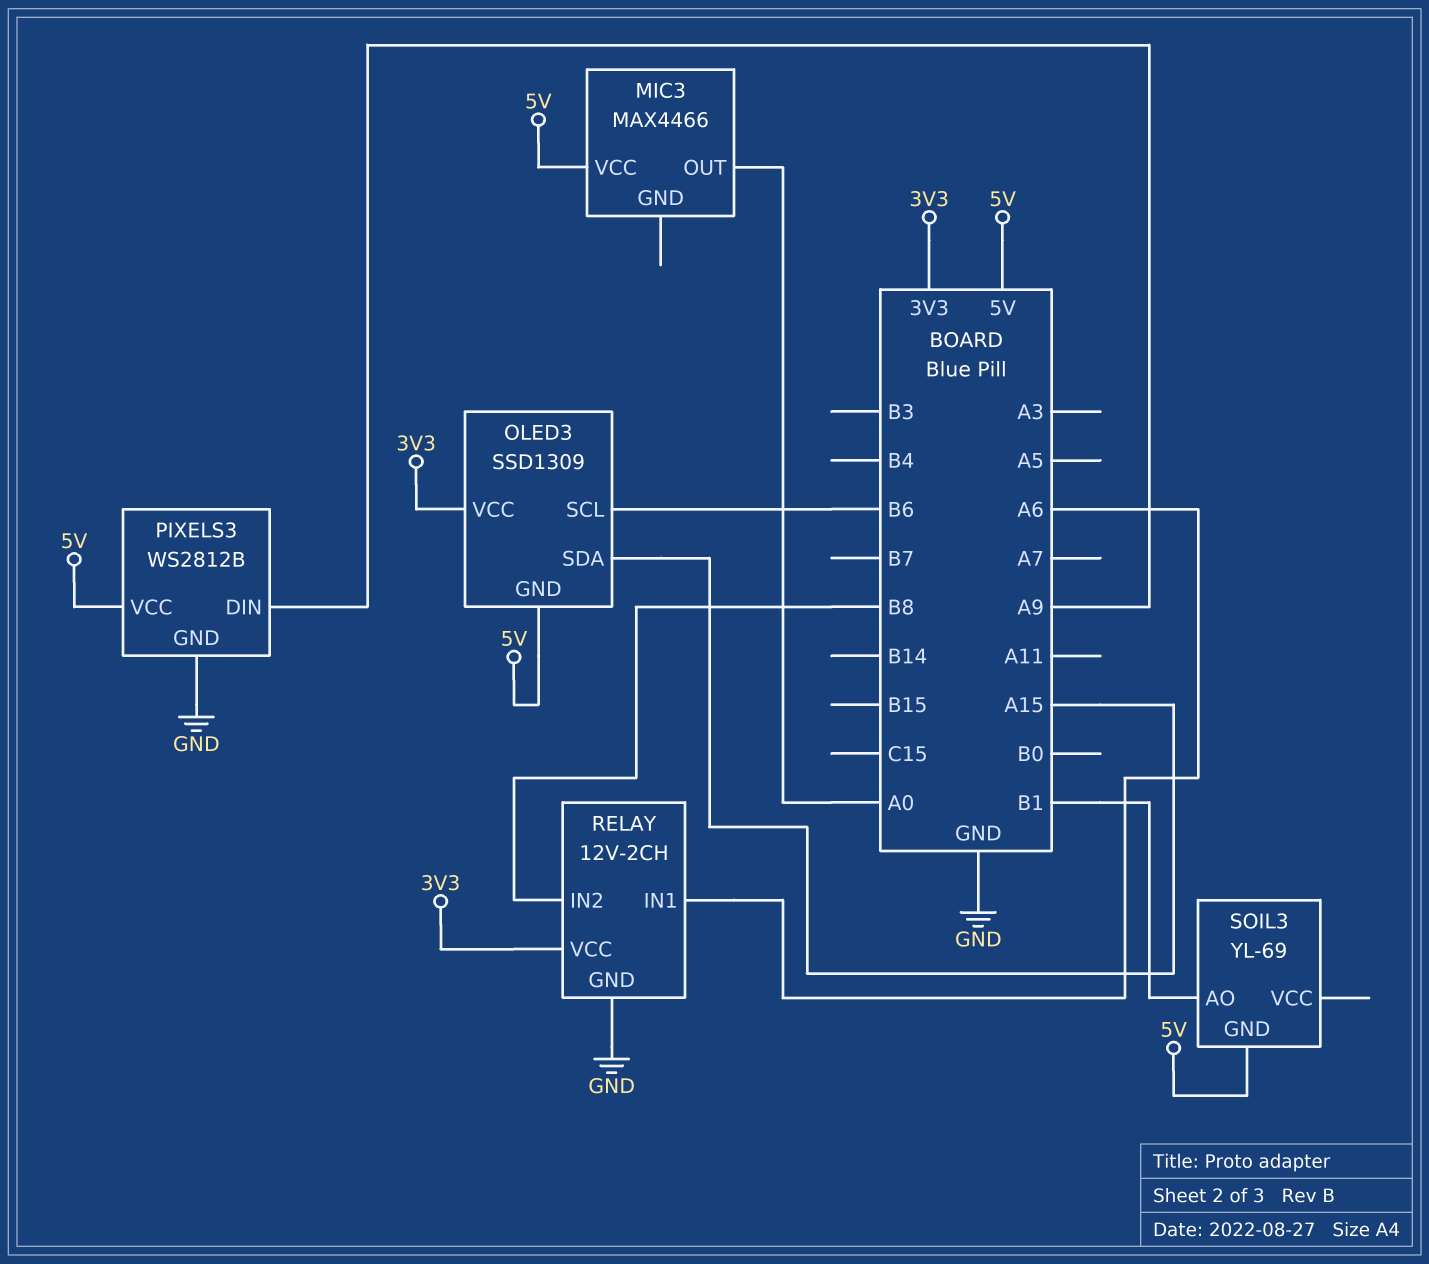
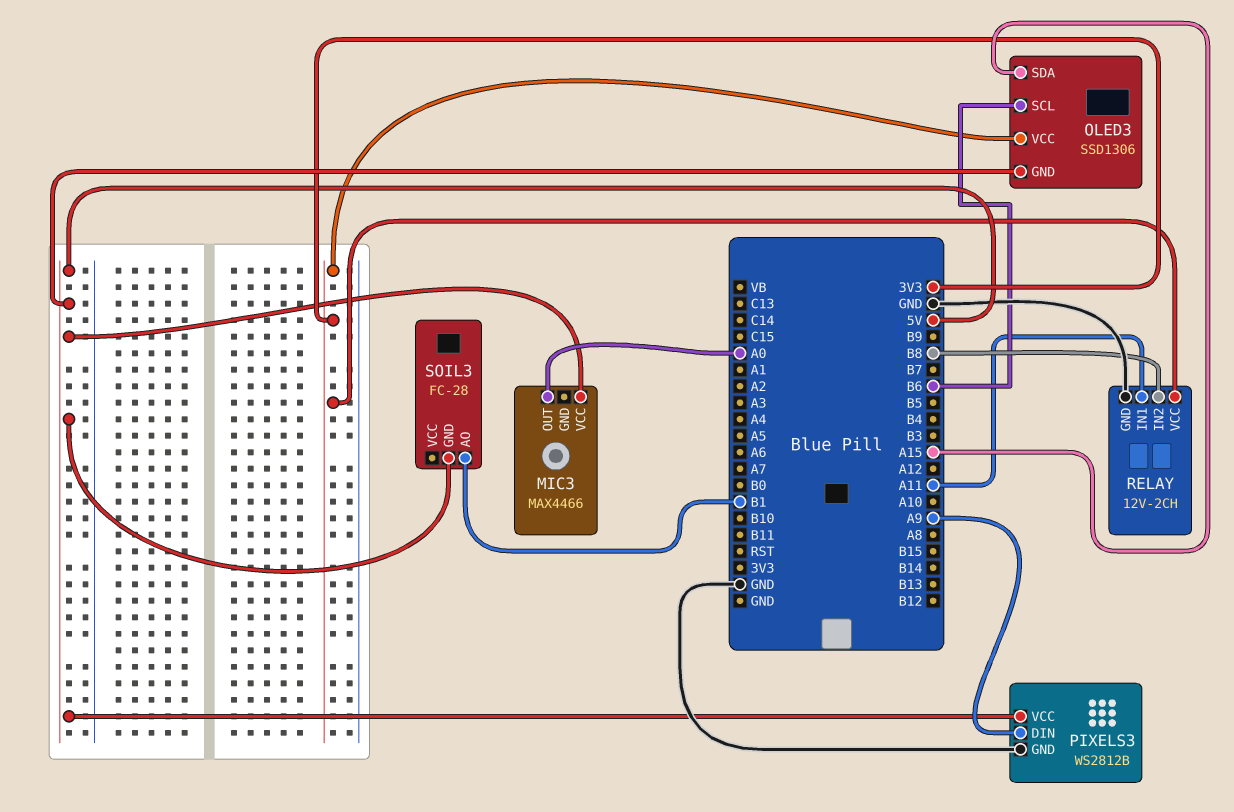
OLED3: SSD1309 -> SSD1306
RELAY pin IN1: A6 -> A11
SOIL3: YL-69 -> FC-28

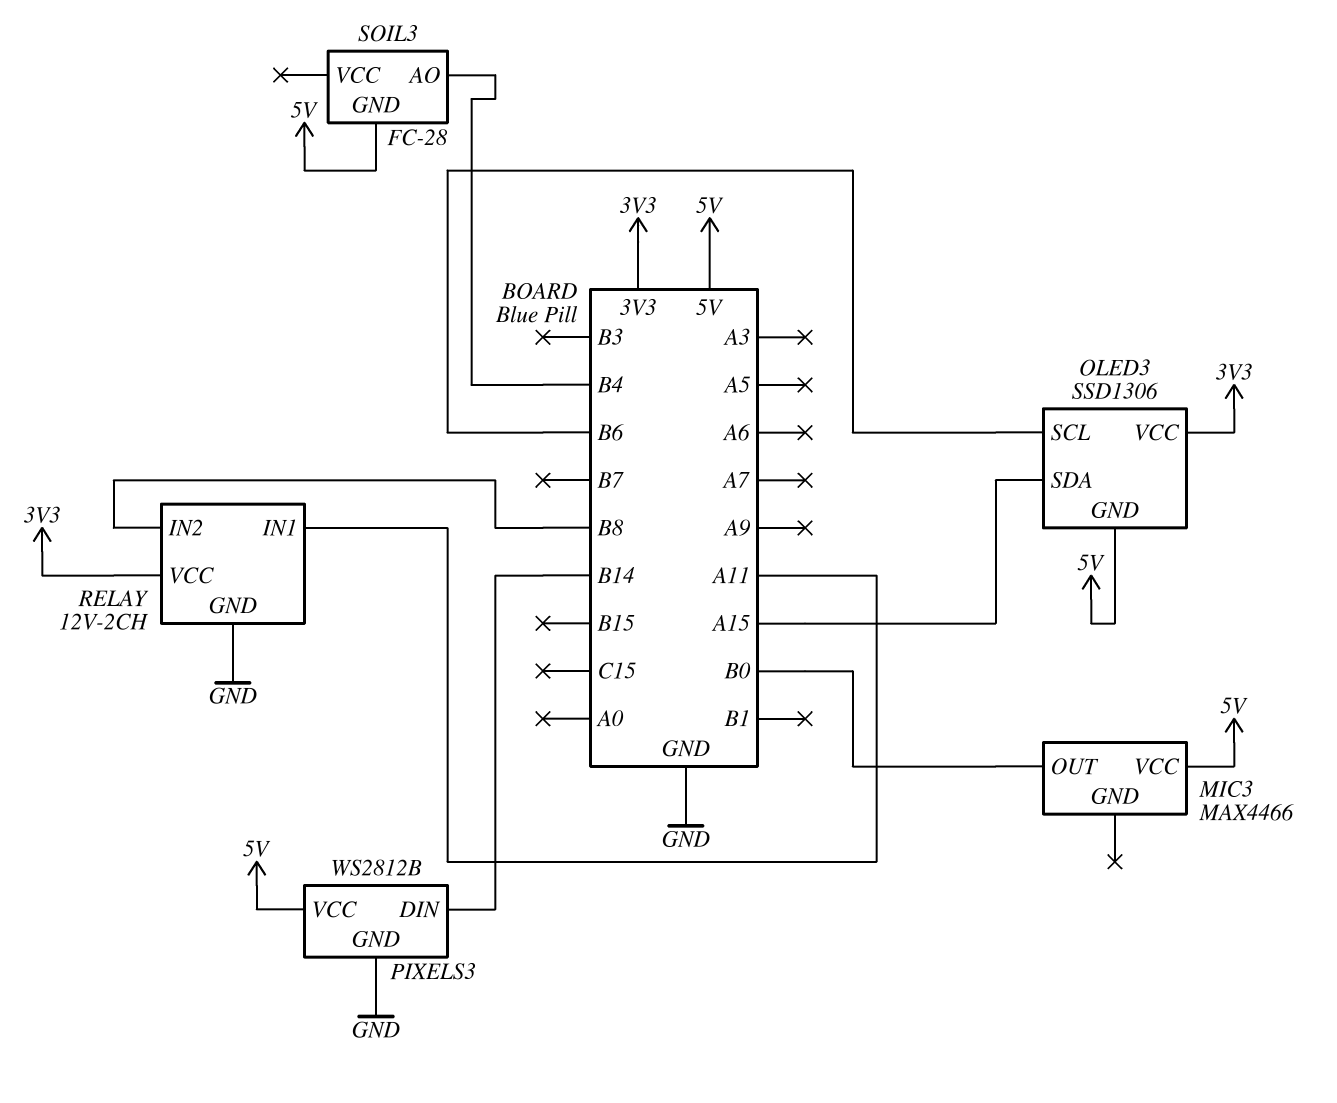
MIC3 pin OUT: A0 -> B0
PIXELS3 pin DIN: A9 -> B14
SOIL3 pin AO: B1 -> B4

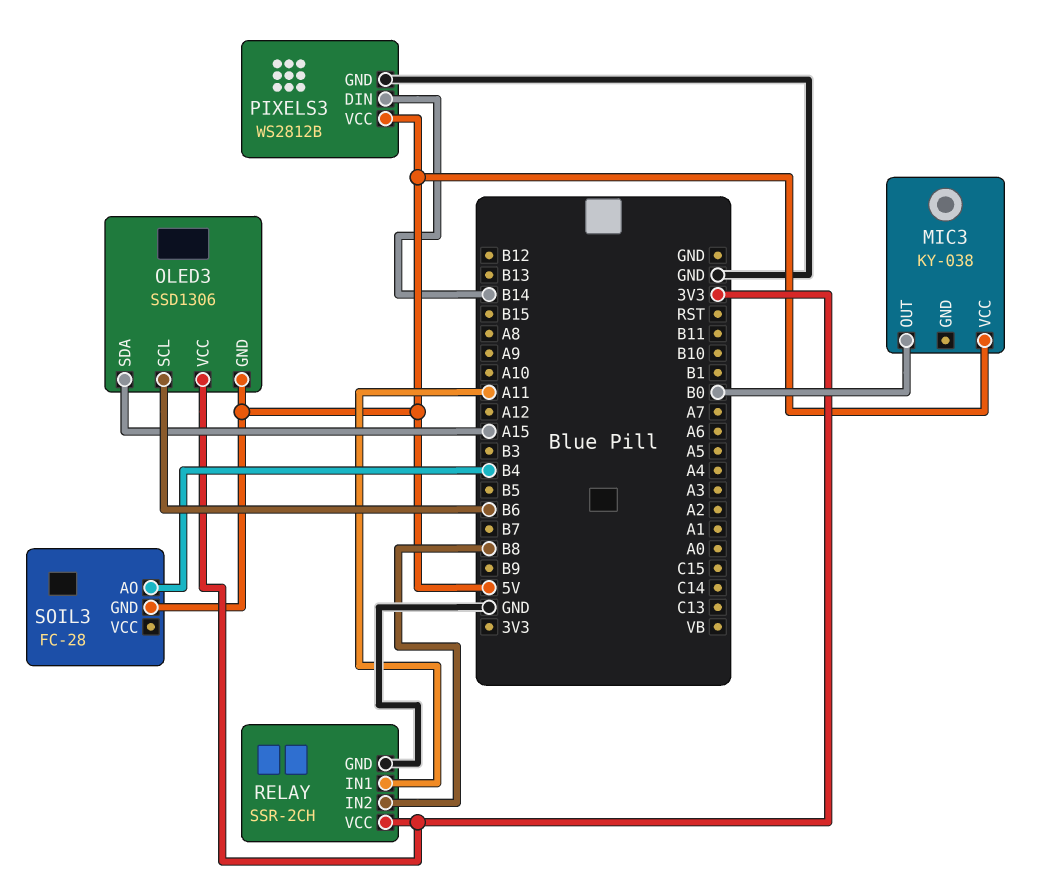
MIC3: MAX4466 -> KY-038
RELAY: 12V-2CH -> SSR-2CH

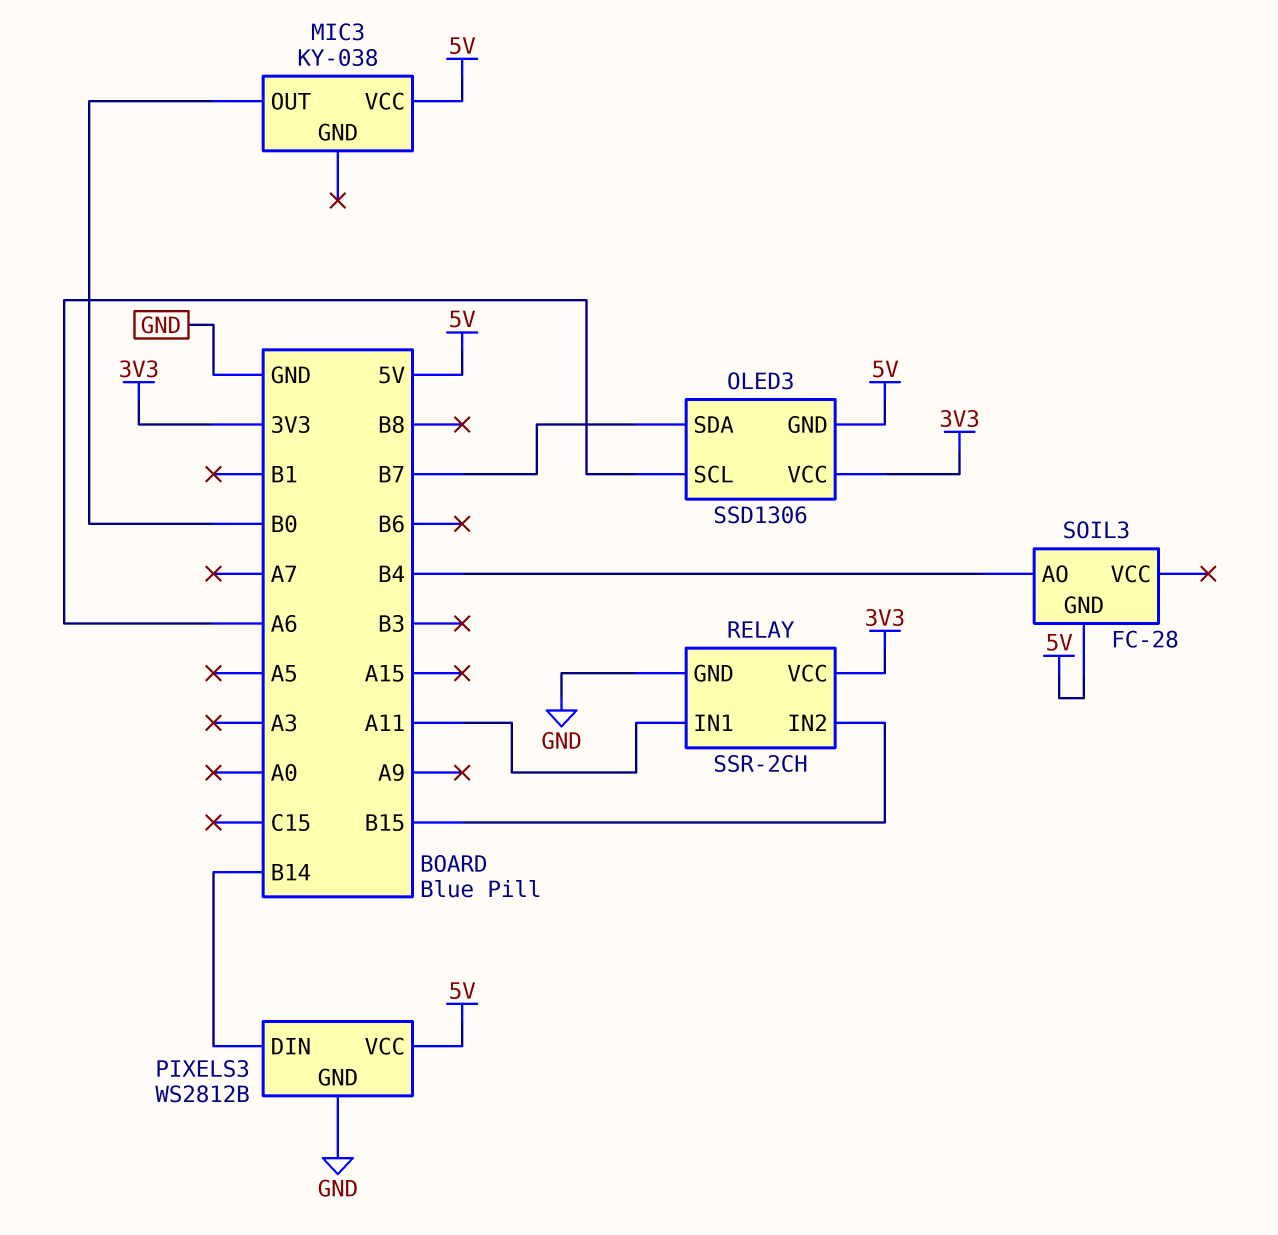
OLED3 pin SCL: B6 -> A6
OLED3 pin SDA: A15 -> B7
RELAY pin IN2: B8 -> B15

